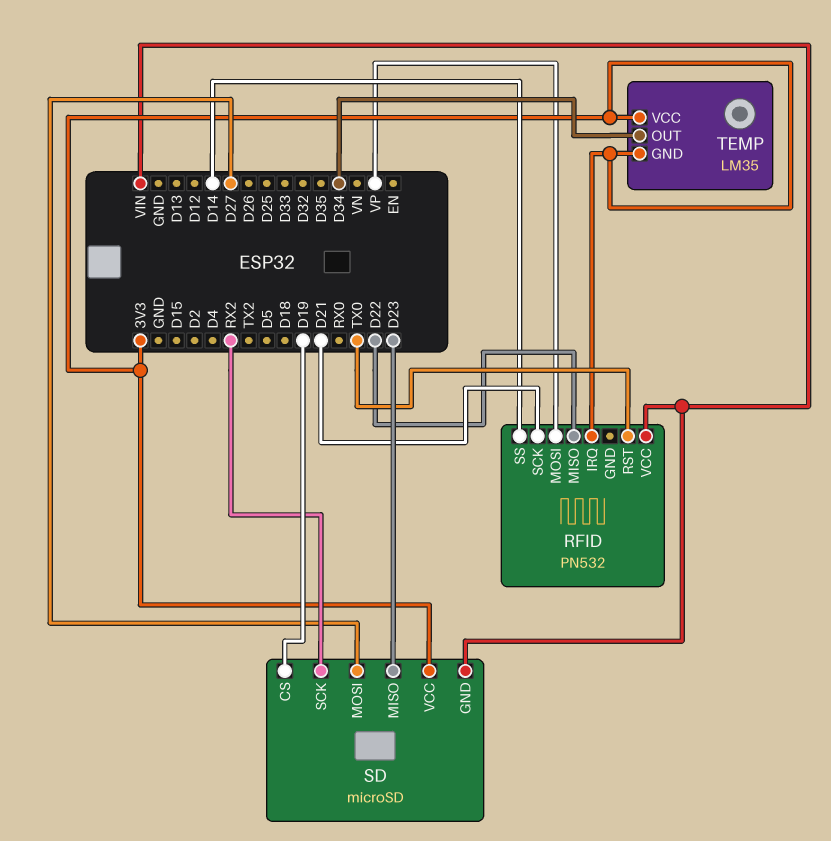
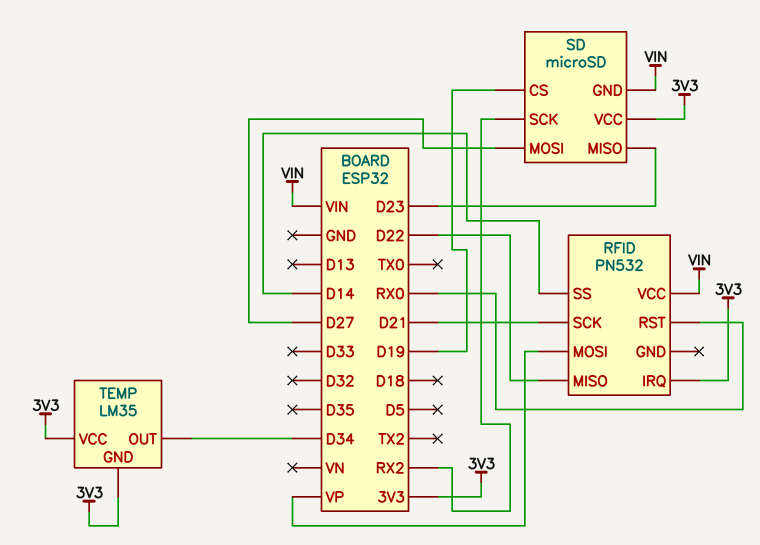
RFID pin RST: TX0 -> RX0

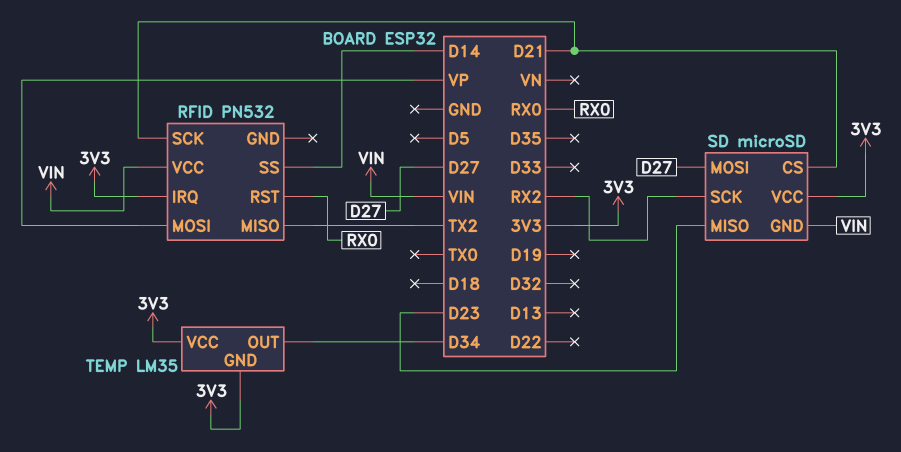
RFID pin MISO: D22 -> TX2
SD pin CS: D19 -> D21

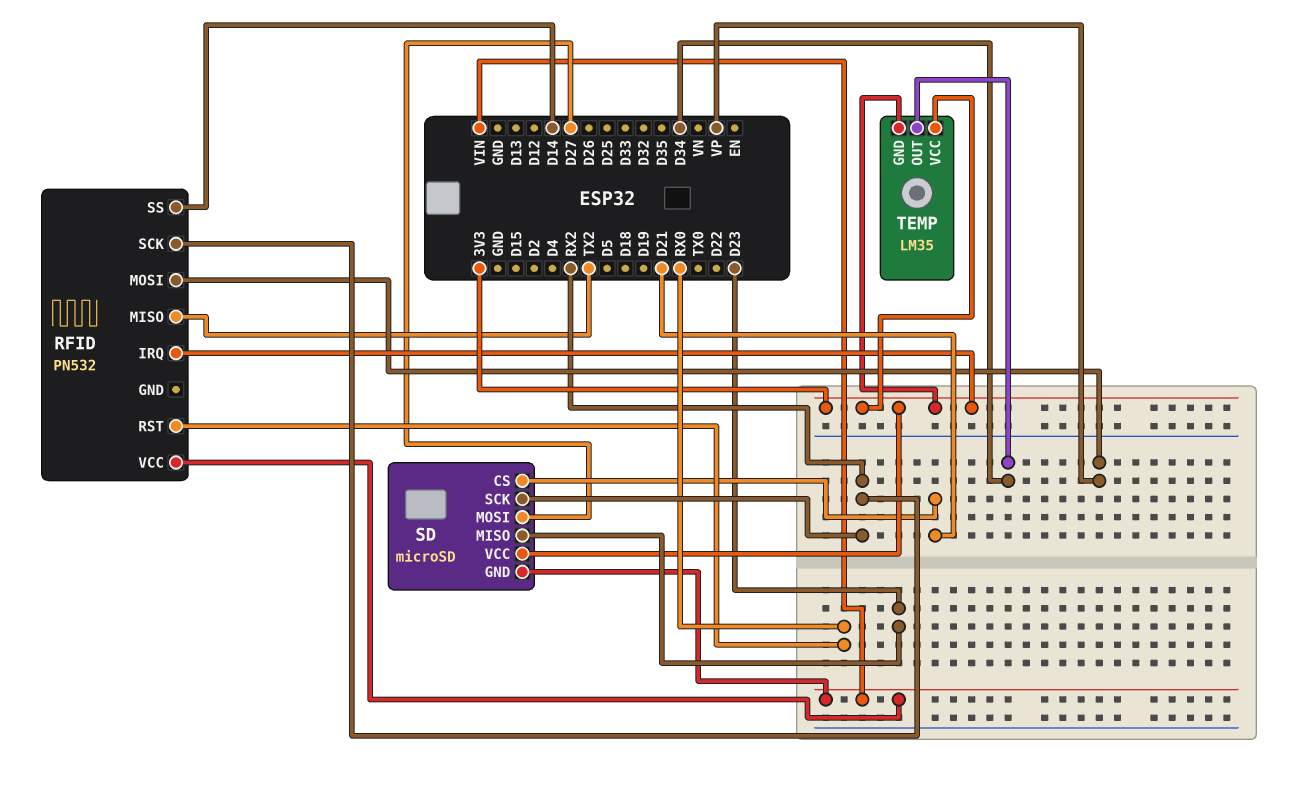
RFID pin SCK: D21 -> RX2

